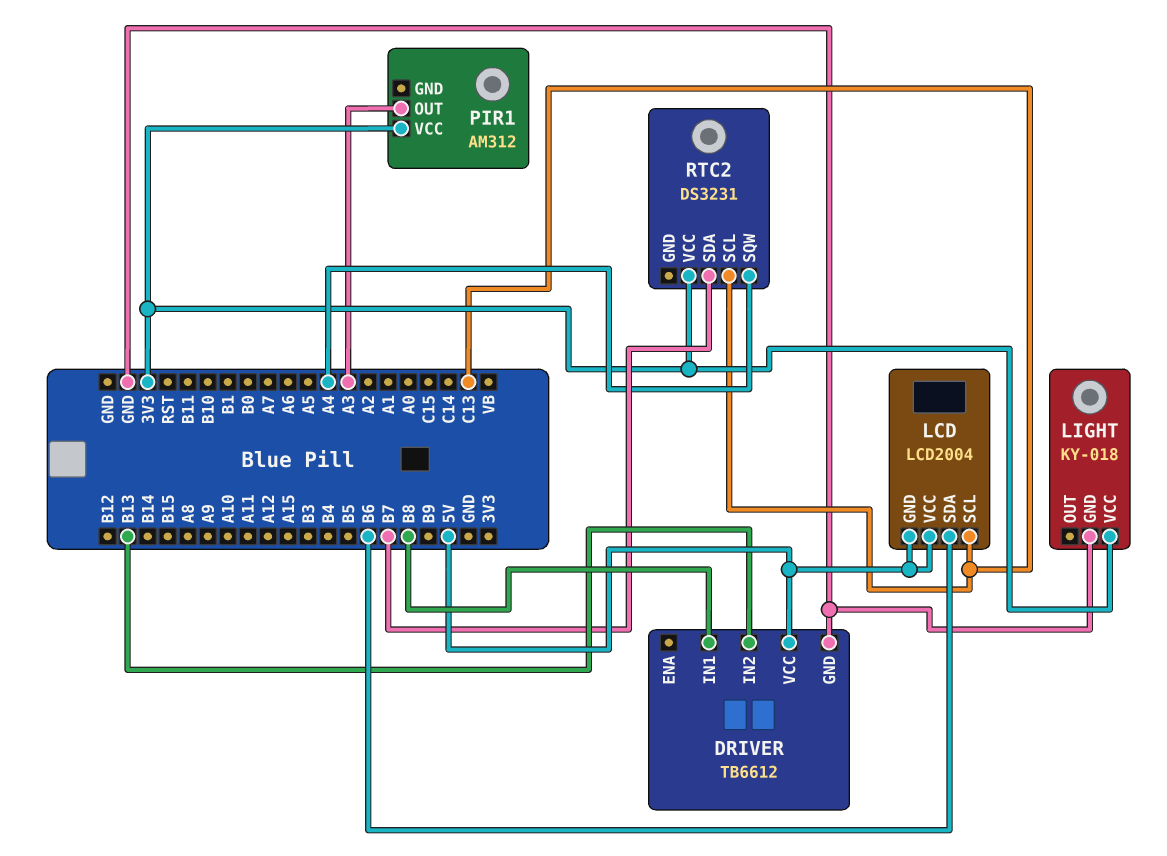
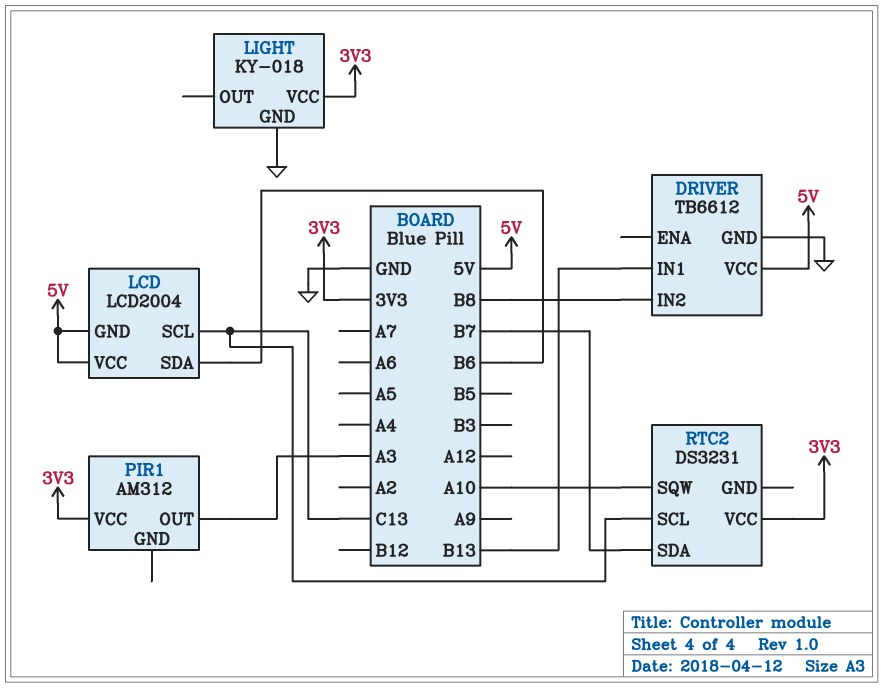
DRIVER pin IN1: B8 -> B13
DRIVER pin IN2: B13 -> B8
RTC2 pin SQW: A4 -> A10

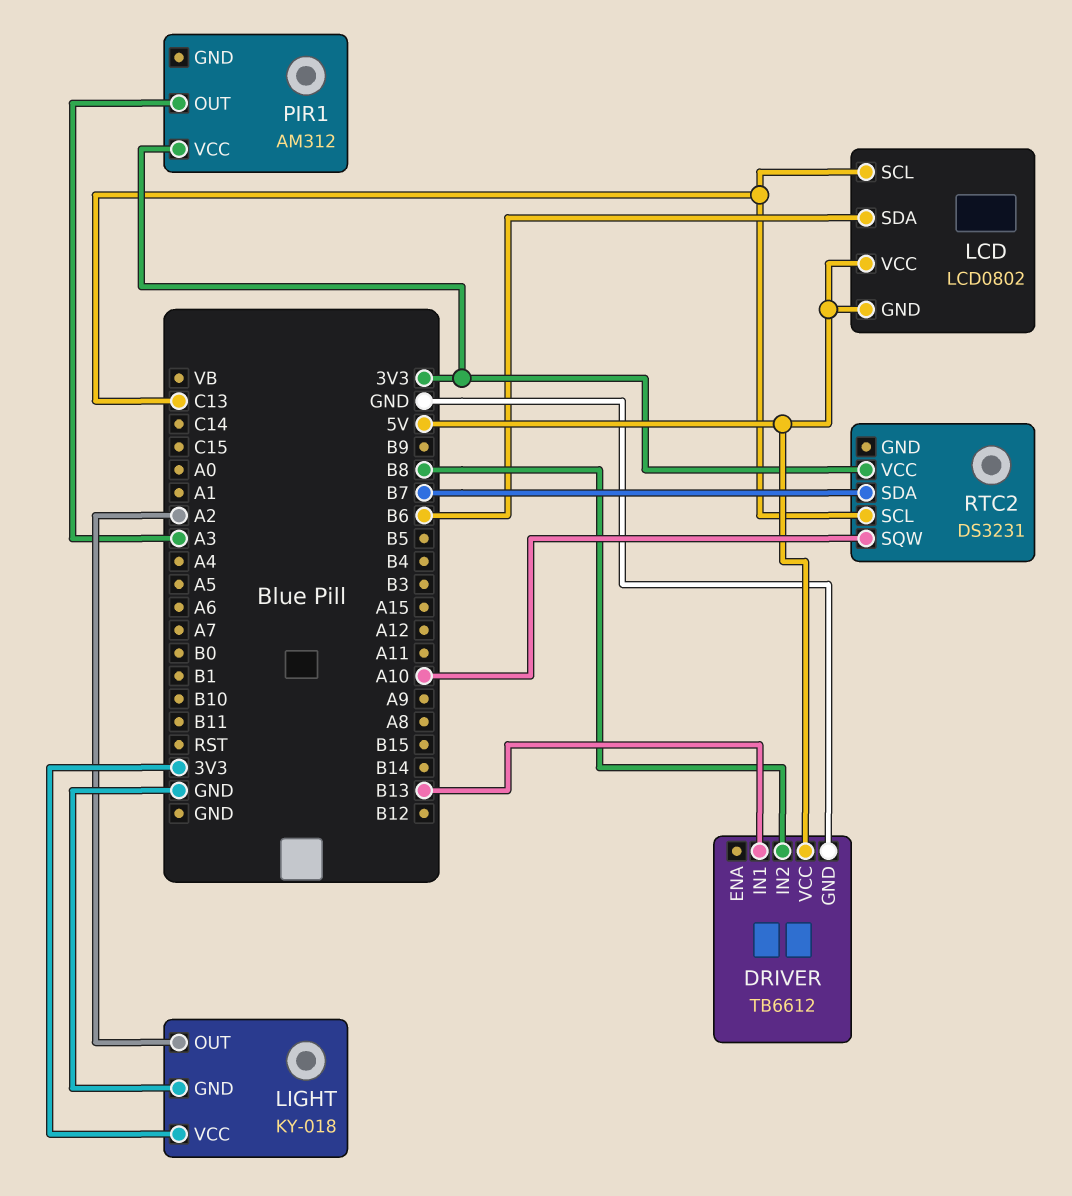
LCD: LCD2004 -> LCD0802
LIGHT pin OUT: none -> A2

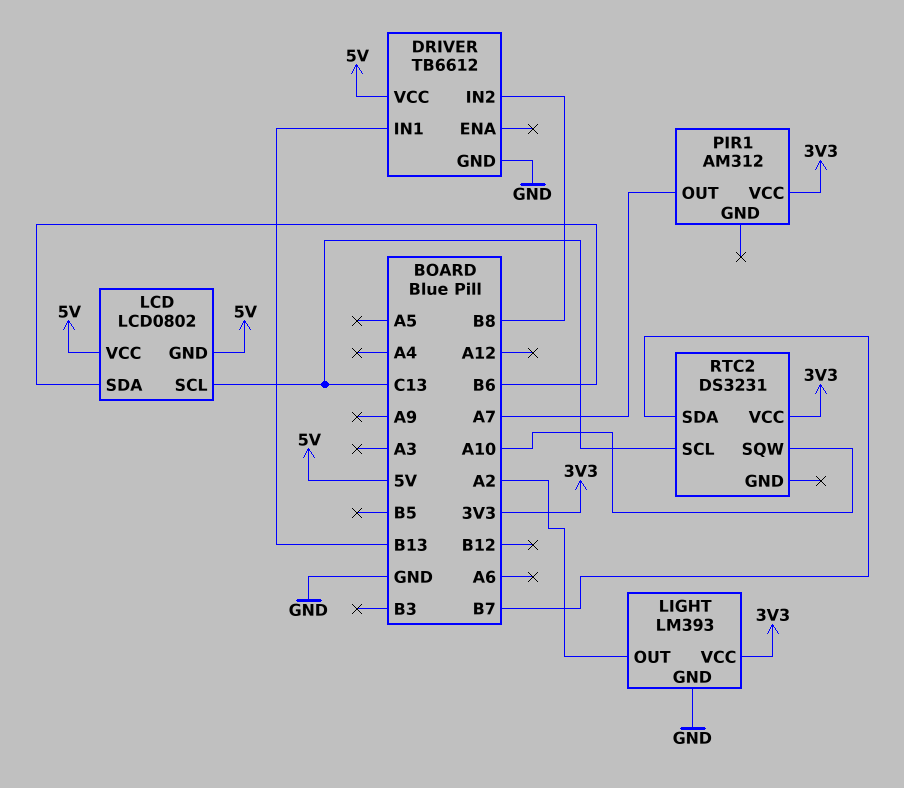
LIGHT: KY-018 -> LM393
PIR1 pin OUT: A3 -> A7

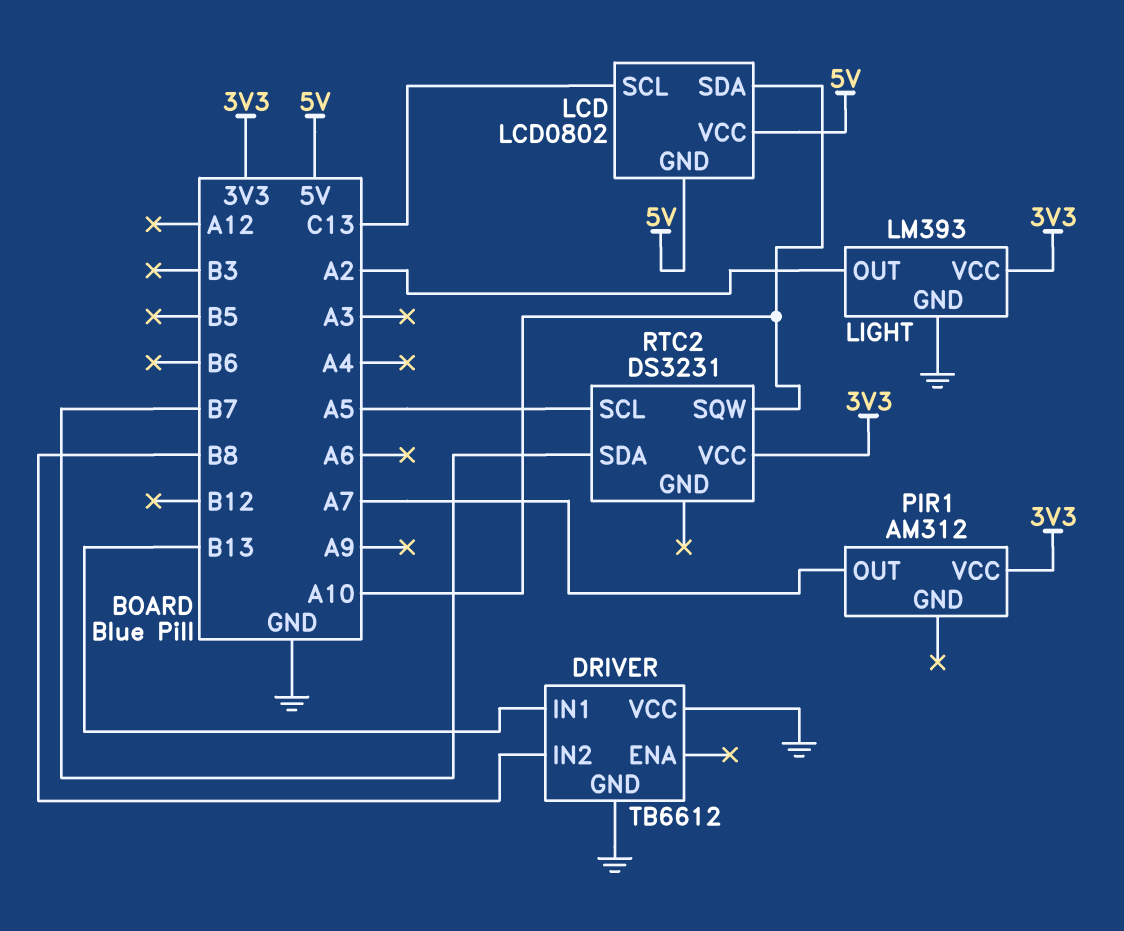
DRIVER pin VCC: 5V -> GND
LCD pin SDA: B6 -> A10
RTC2 pin SCL: C13 -> A5

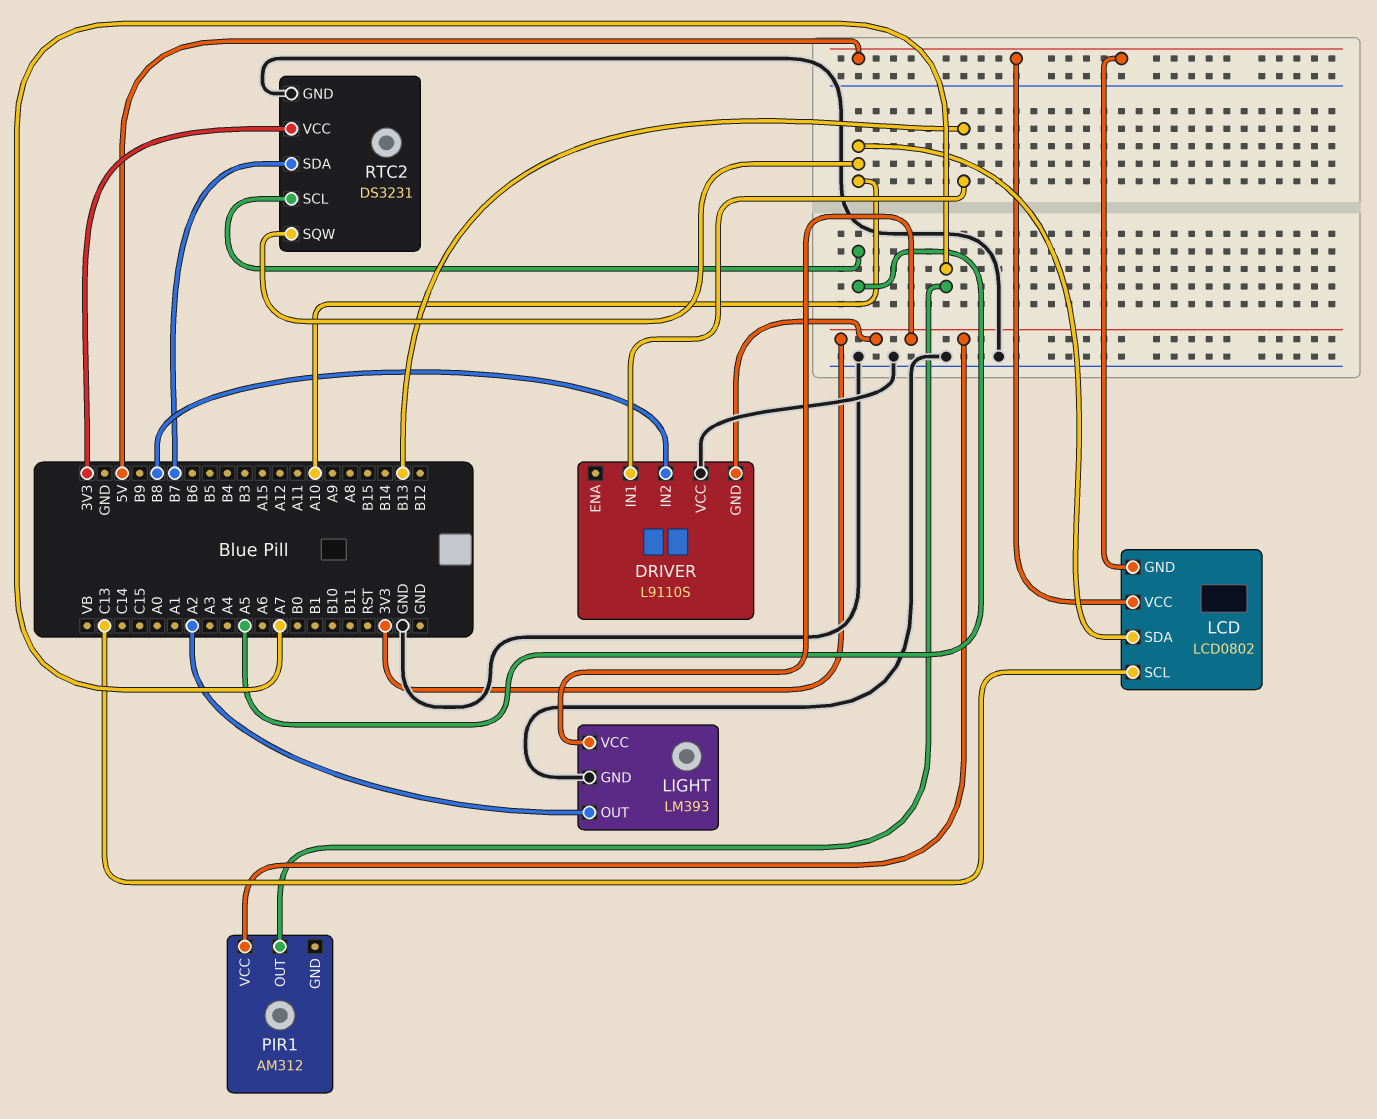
DRIVER: TB6612 -> L9110S
DRIVER pin GND: GND -> 3V3
RTC2 pin GND: none -> GND

